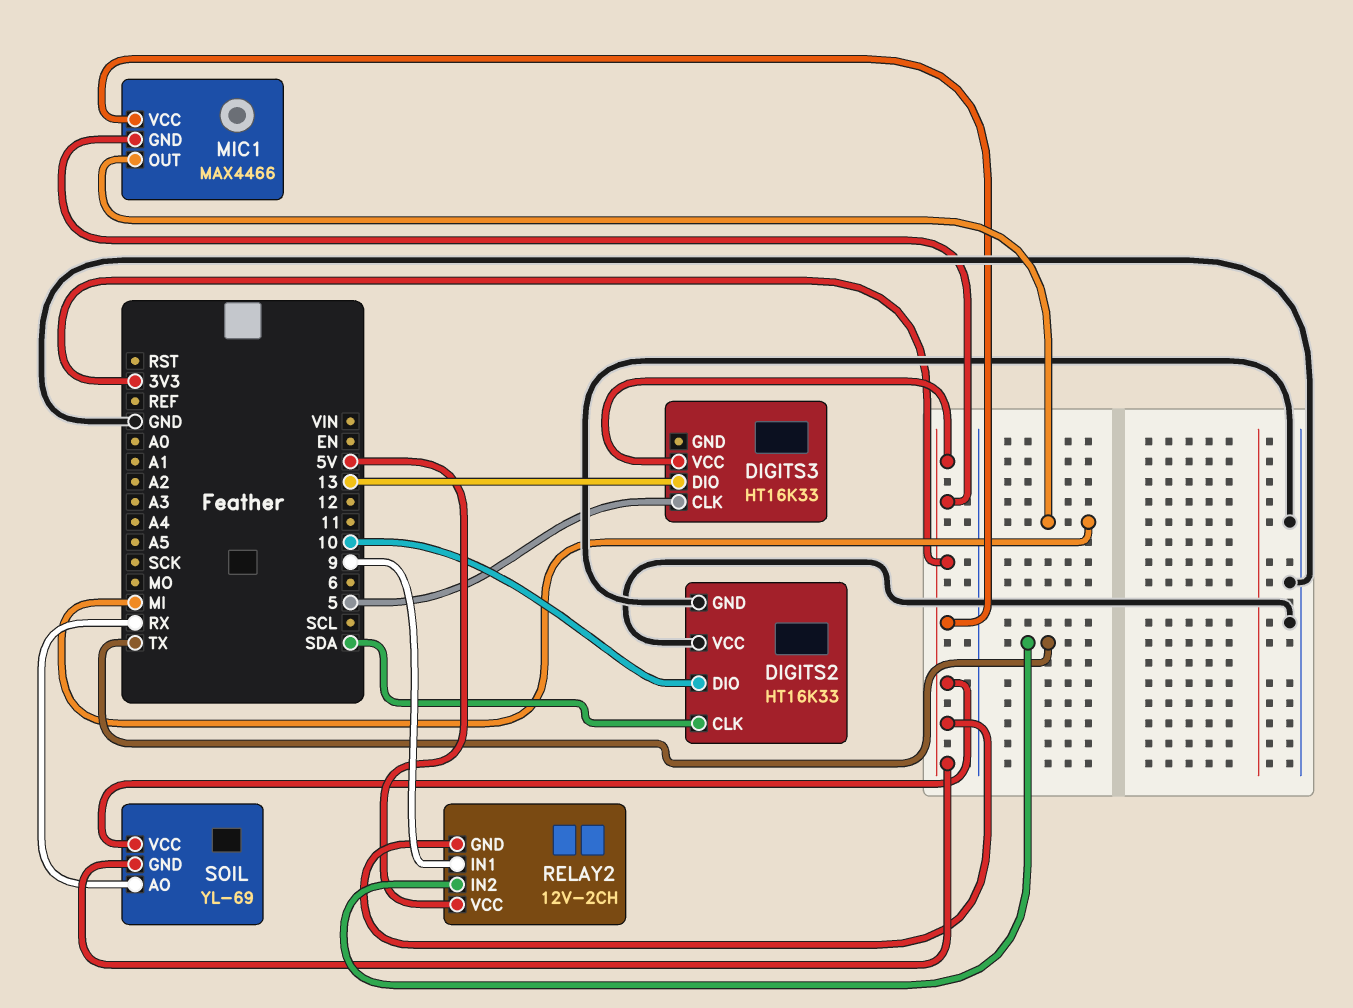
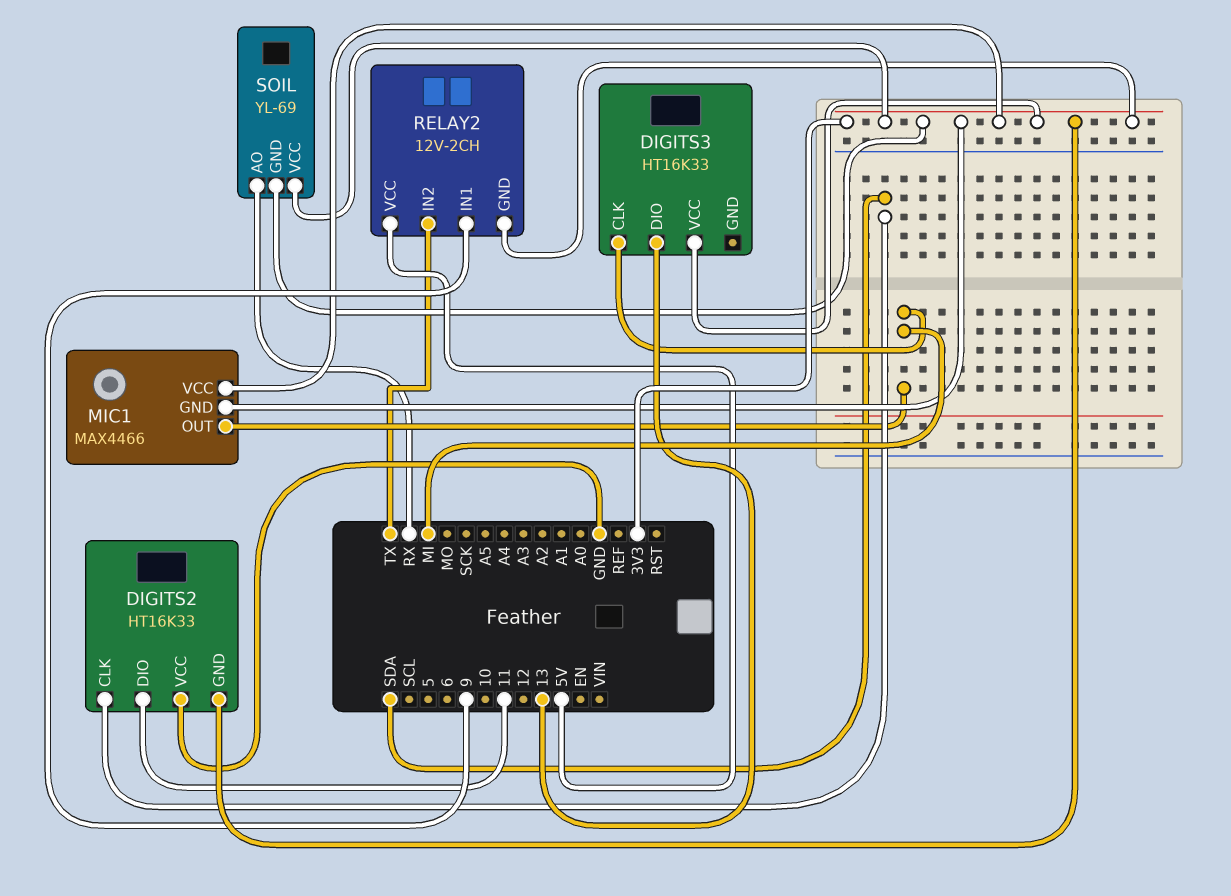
DIGITS2 pin DIO: 10 -> 11
DIGITS2 pin GND: GND -> 3V3
DIGITS3 pin CLK: 5 -> MI

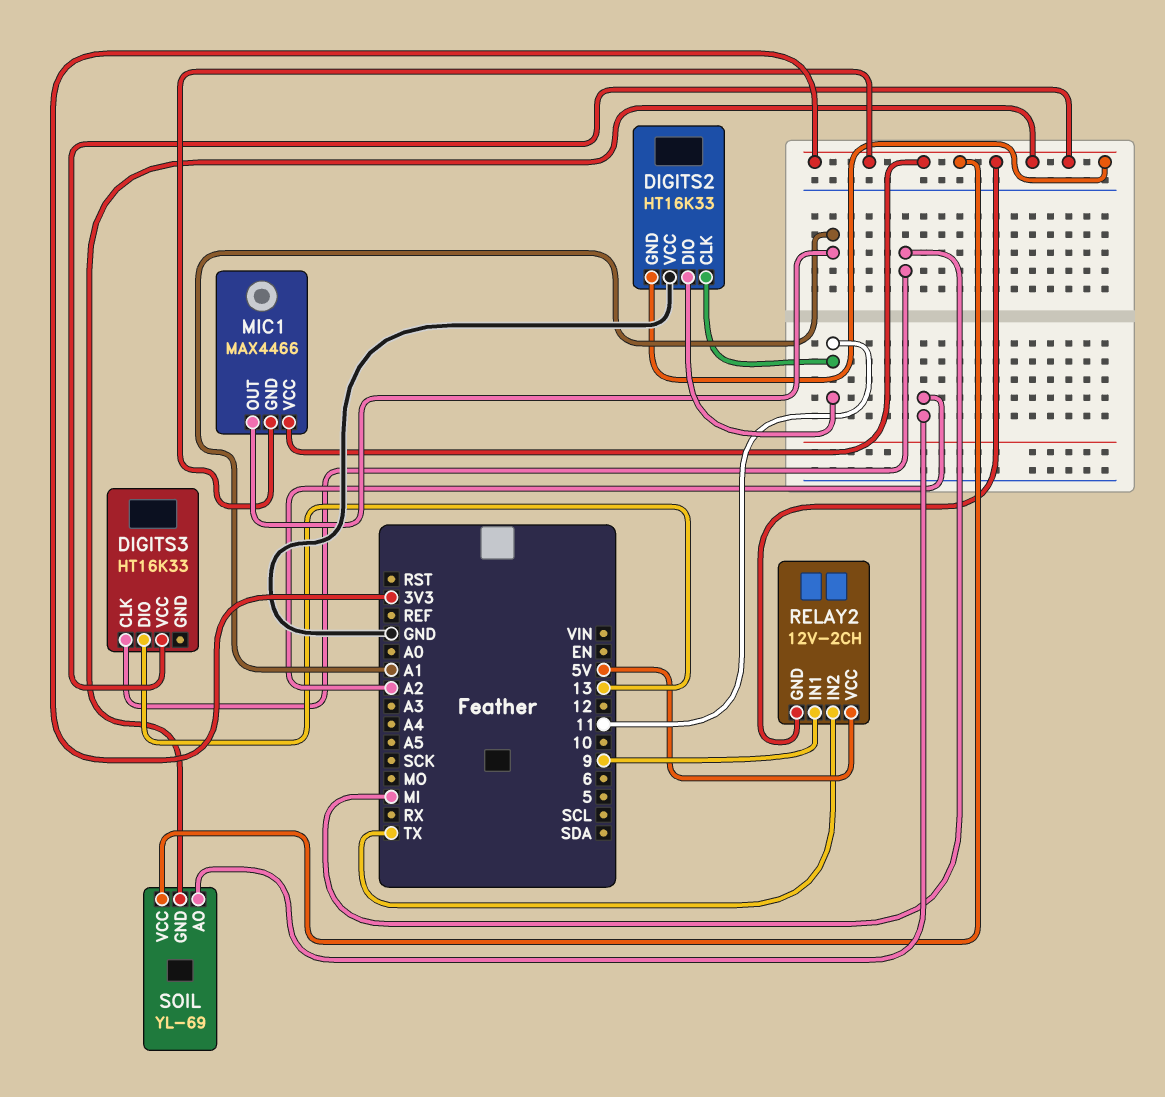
DIGITS2 pin CLK: SDA -> 11
MIC1 pin OUT: MI -> A1
SOIL pin AO: RX -> A2

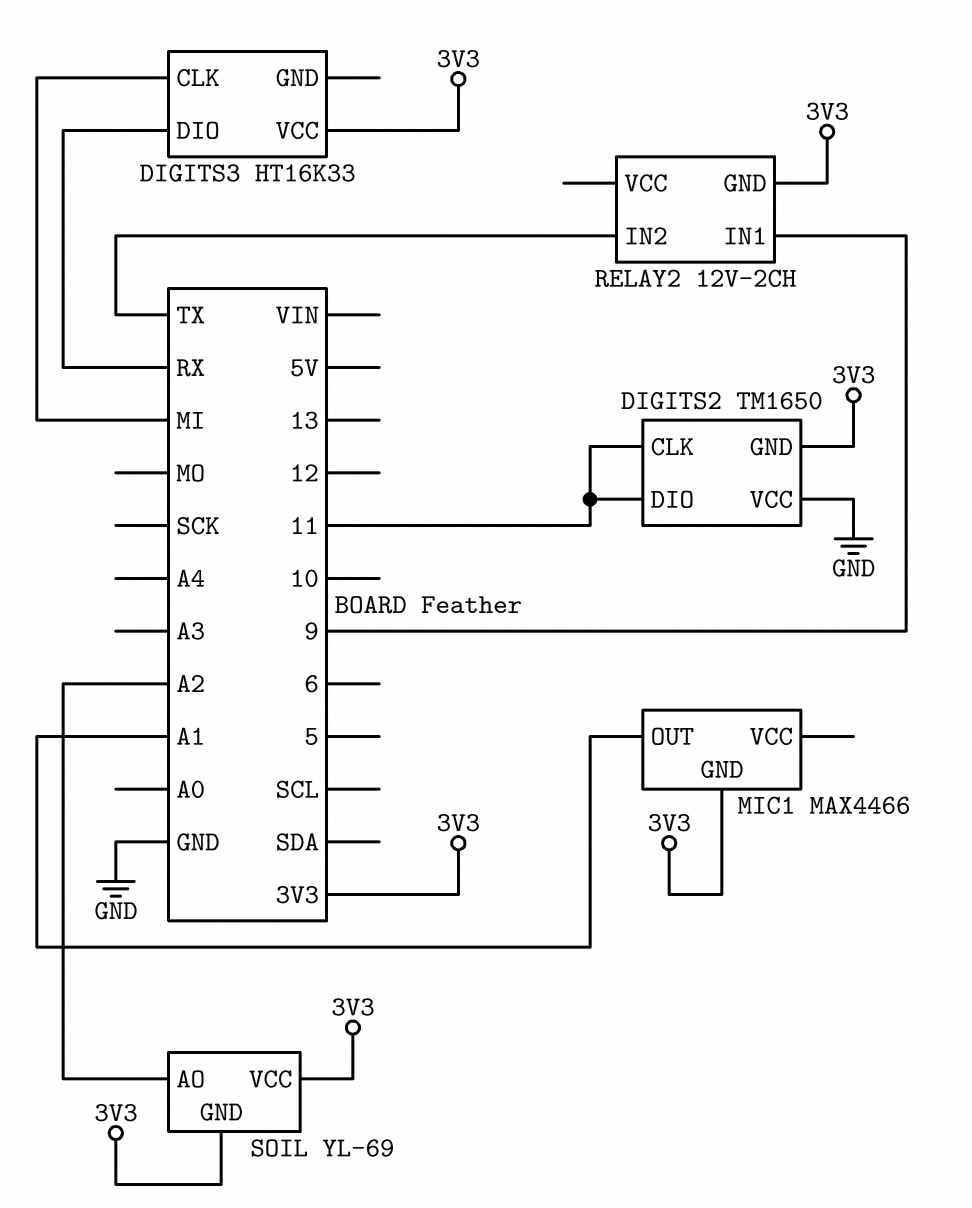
DIGITS2: HT16K33 -> TM1650
DIGITS3 pin DIO: 13 -> RX
MIC1 pin VCC: 3V3 -> none
RELAY2 pin VCC: 5V -> none

